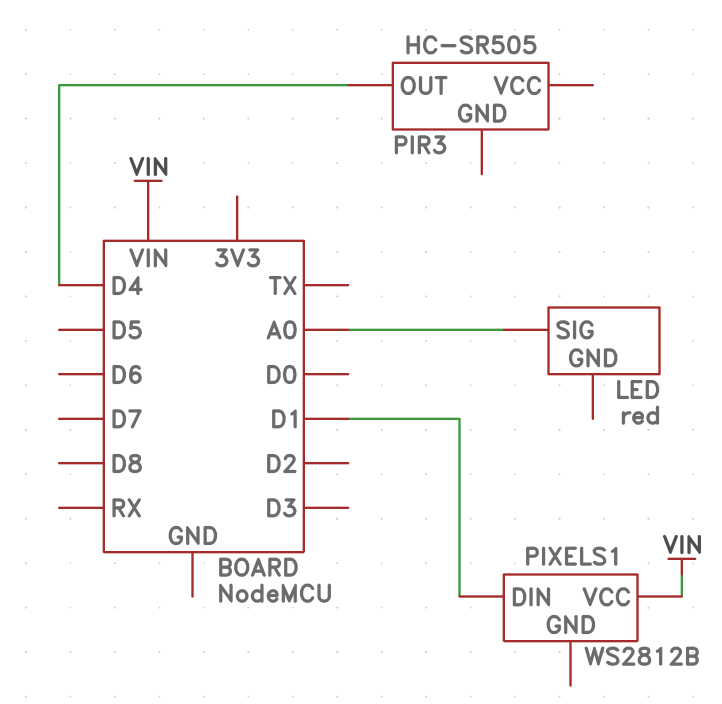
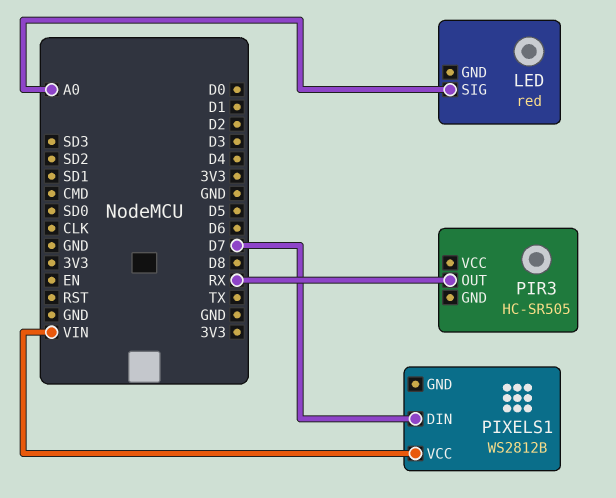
PIR3 pin OUT: D4 -> RX
PIXELS1 pin DIN: D1 -> D7

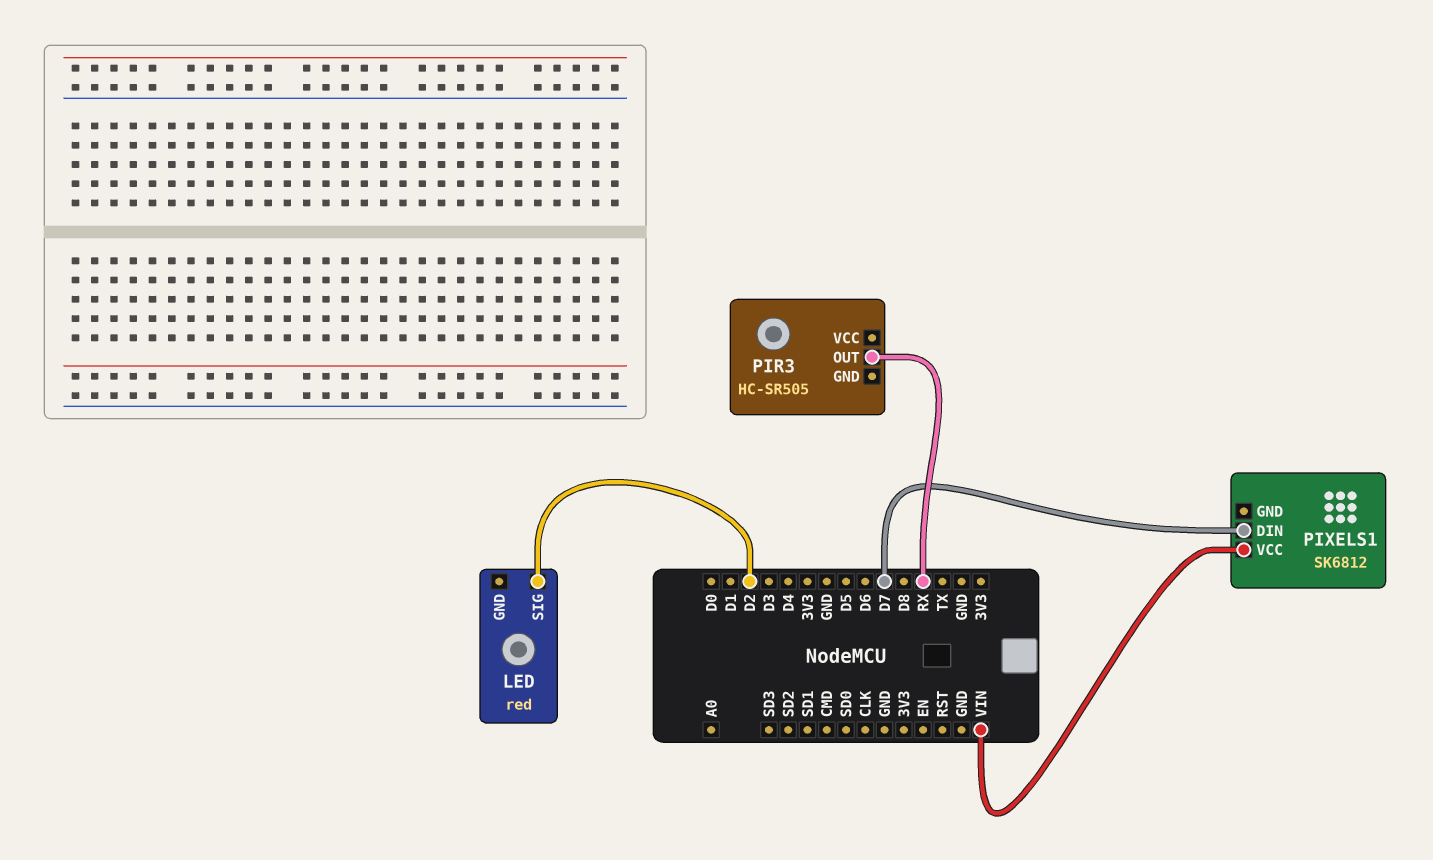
LED pin SIG: A0 -> D2
PIXELS1: WS2812B -> SK6812

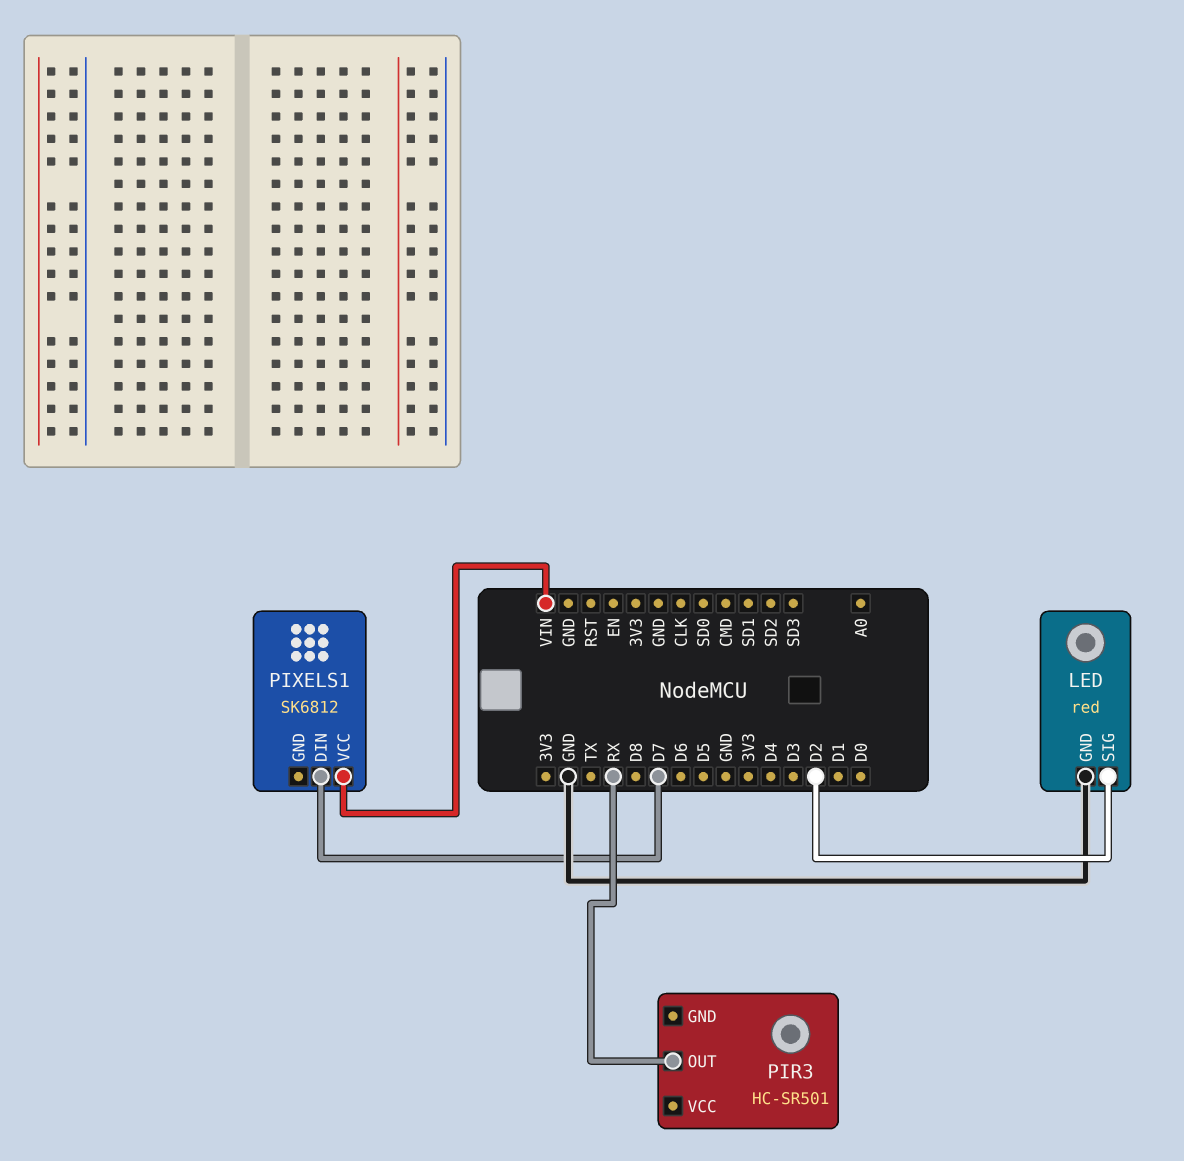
LED pin GND: none -> GND
PIR3: HC-SR505 -> HC-SR501

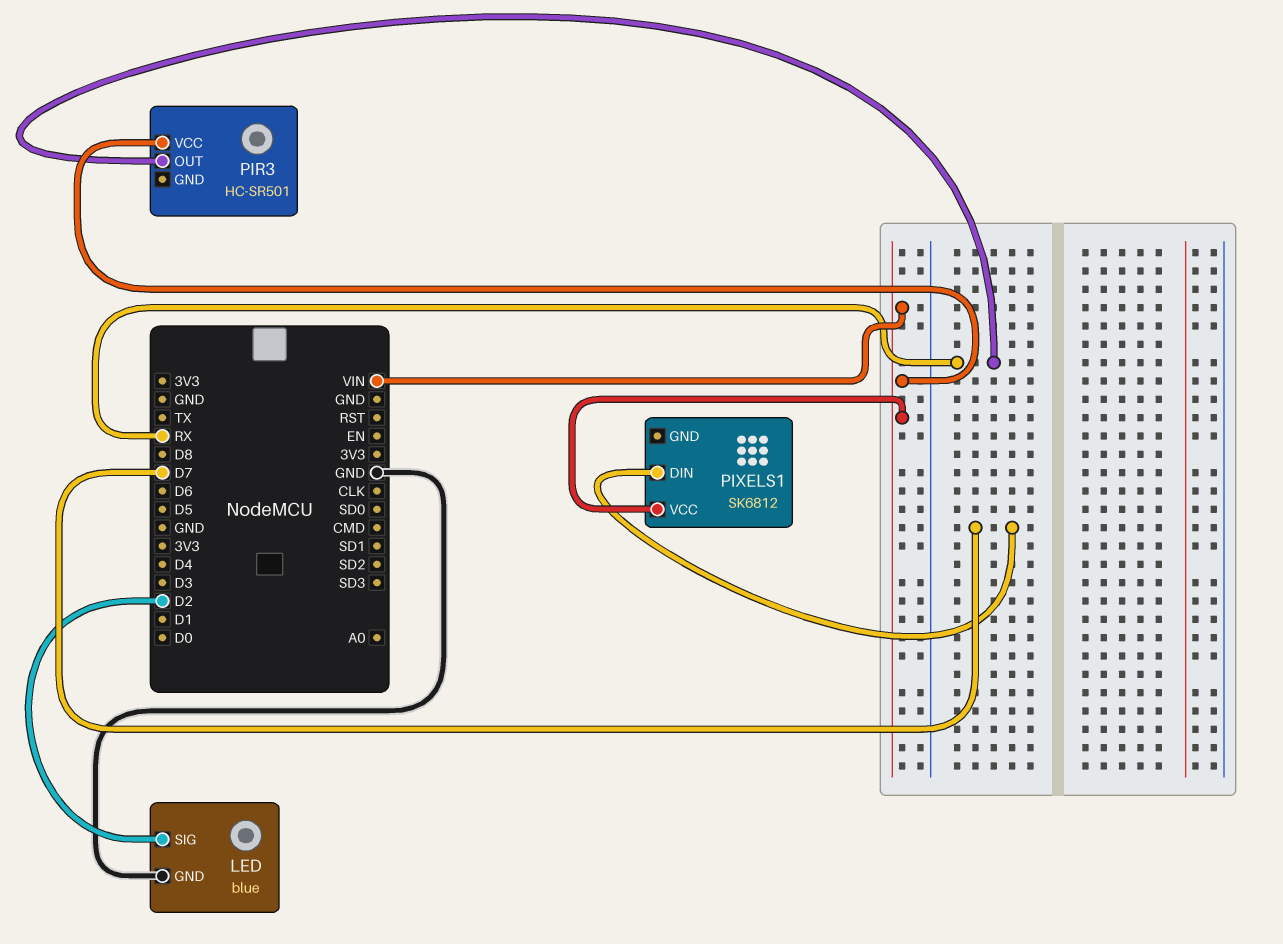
LED: red -> blue
PIR3 pin VCC: none -> VIN

